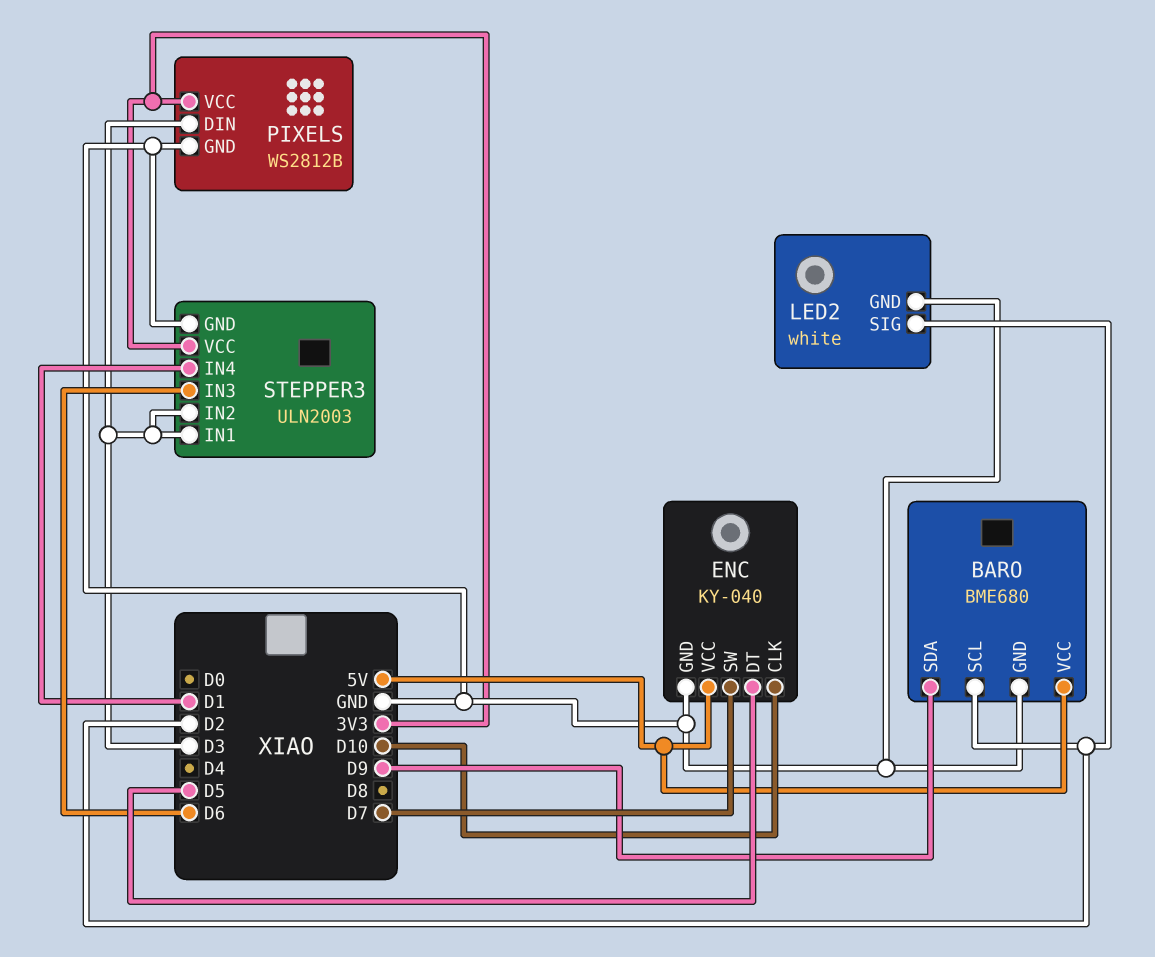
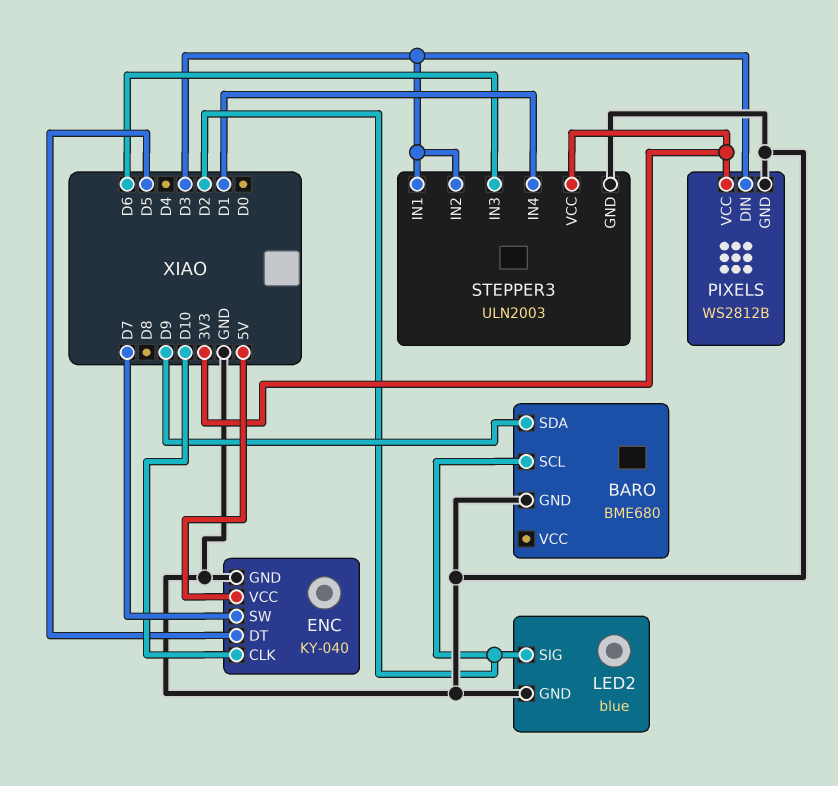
BARO pin VCC: 5V -> none
LED2: white -> blue

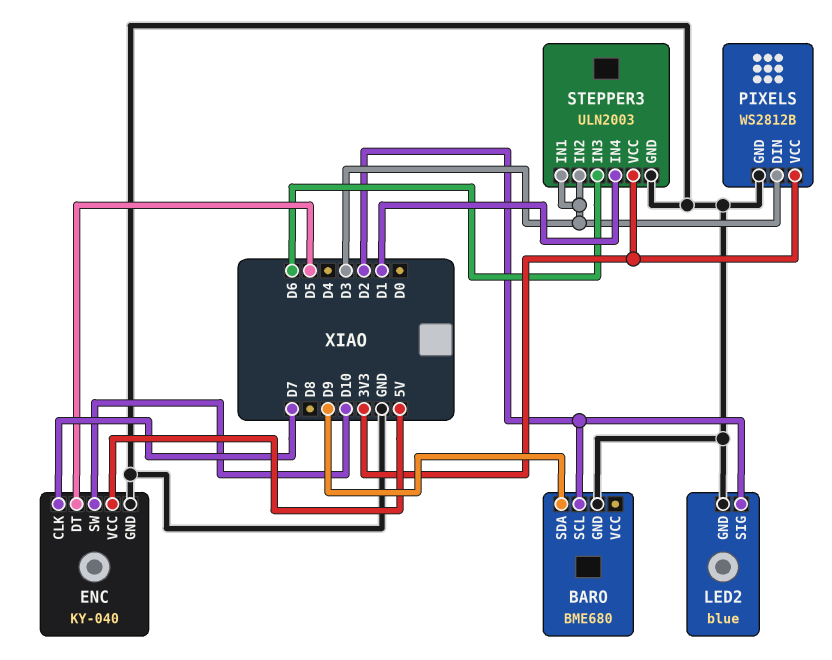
ENC pin CLK: D10 -> D7
ENC pin SW: D7 -> D10

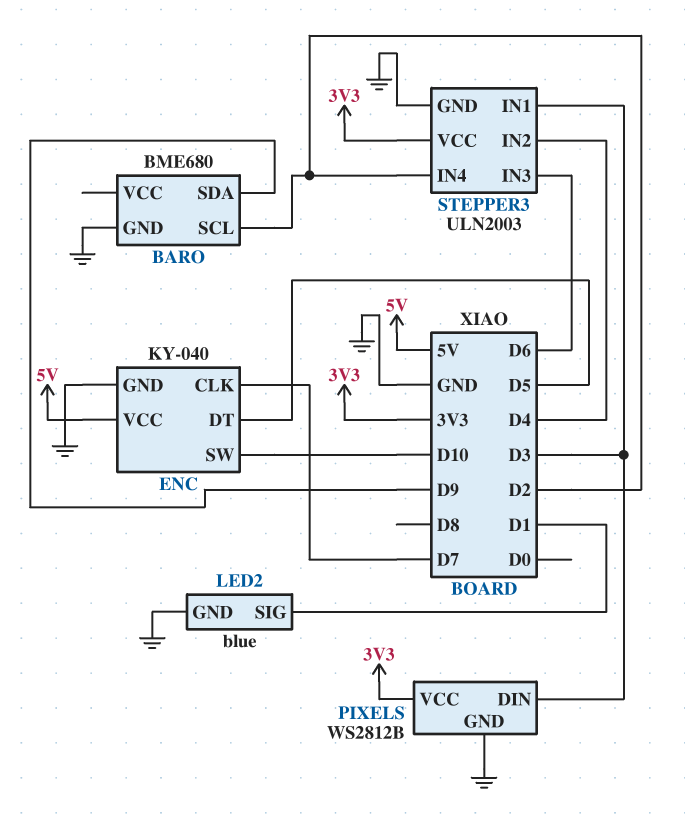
LED2 pin SIG: D2 -> D1
STEPPER3 pin IN2: D3 -> D4
STEPPER3 pin IN4: D1 -> D2

